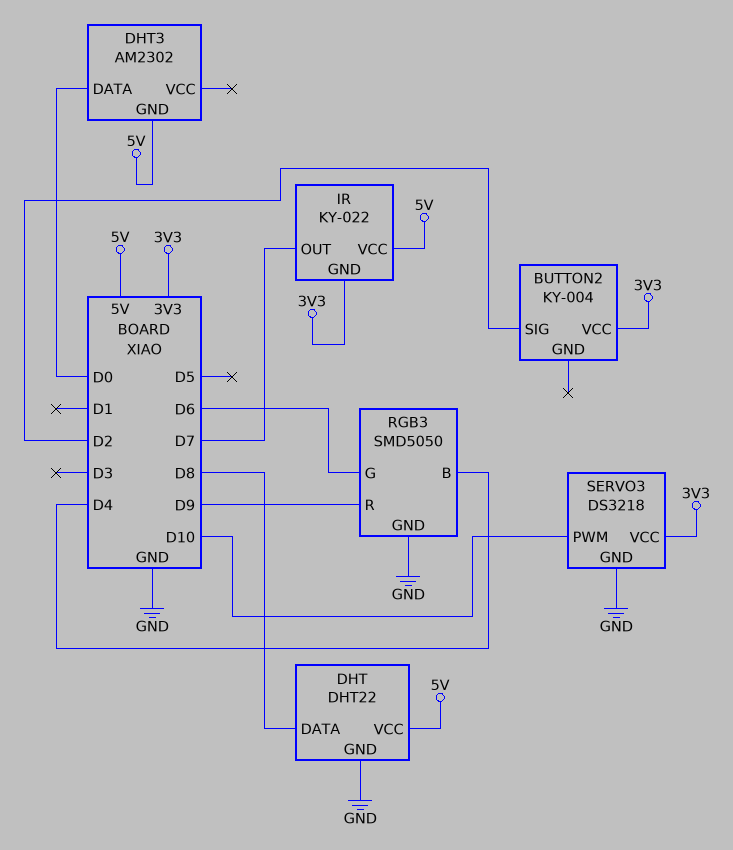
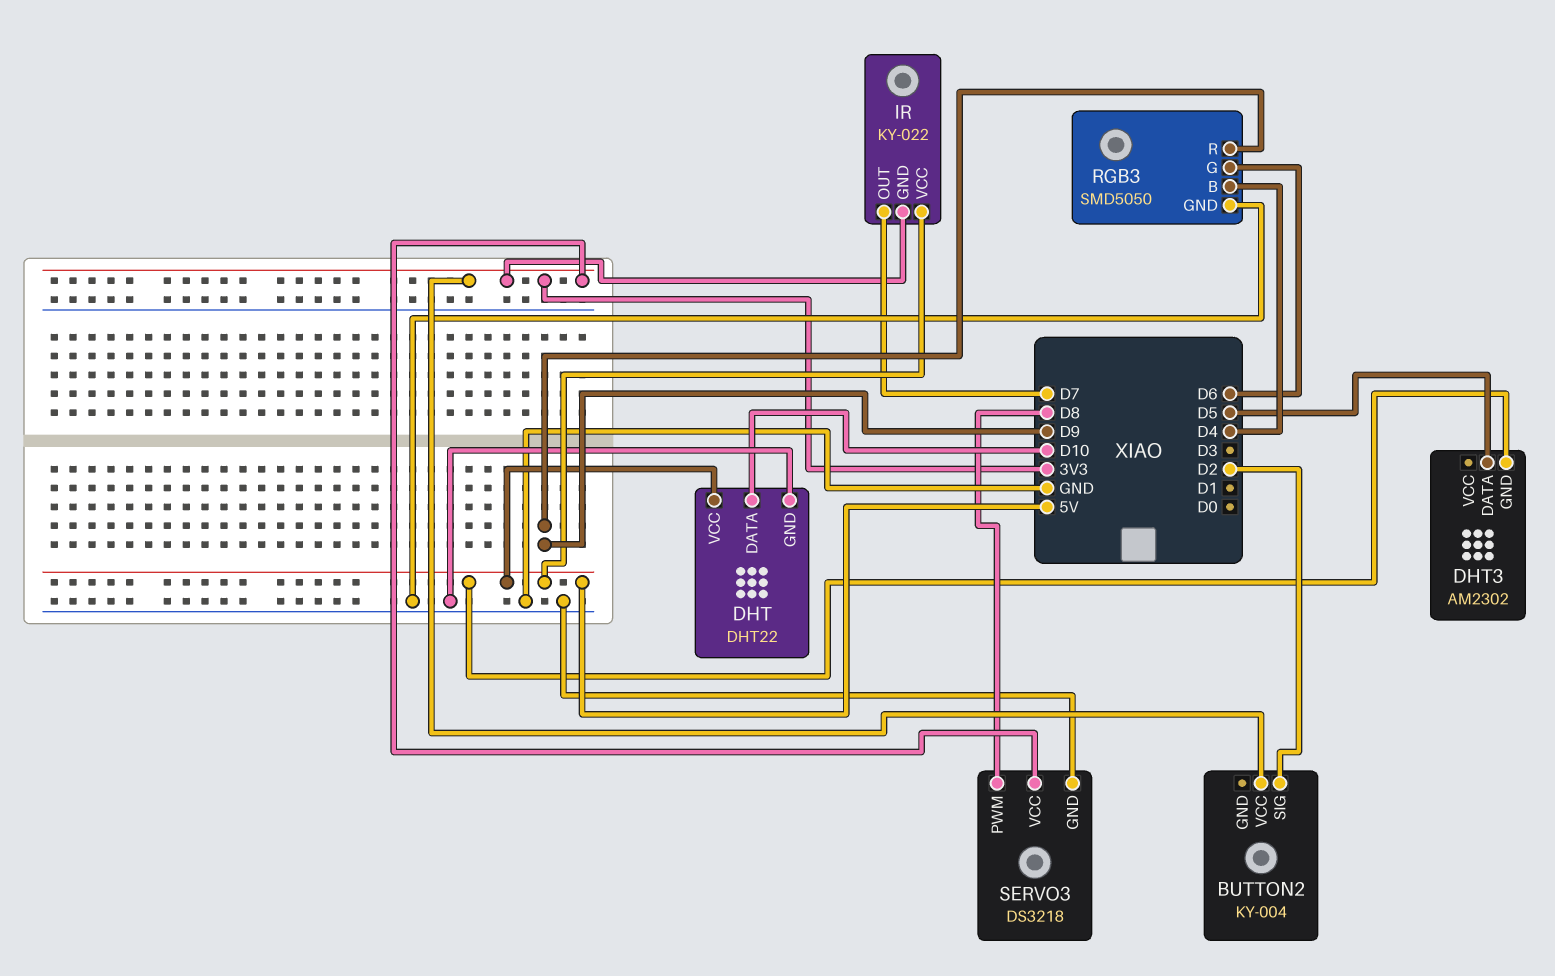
DHT pin DATA: D8 -> D10
DHT3 pin DATA: D0 -> D5
SERVO3 pin PWM: D10 -> D8

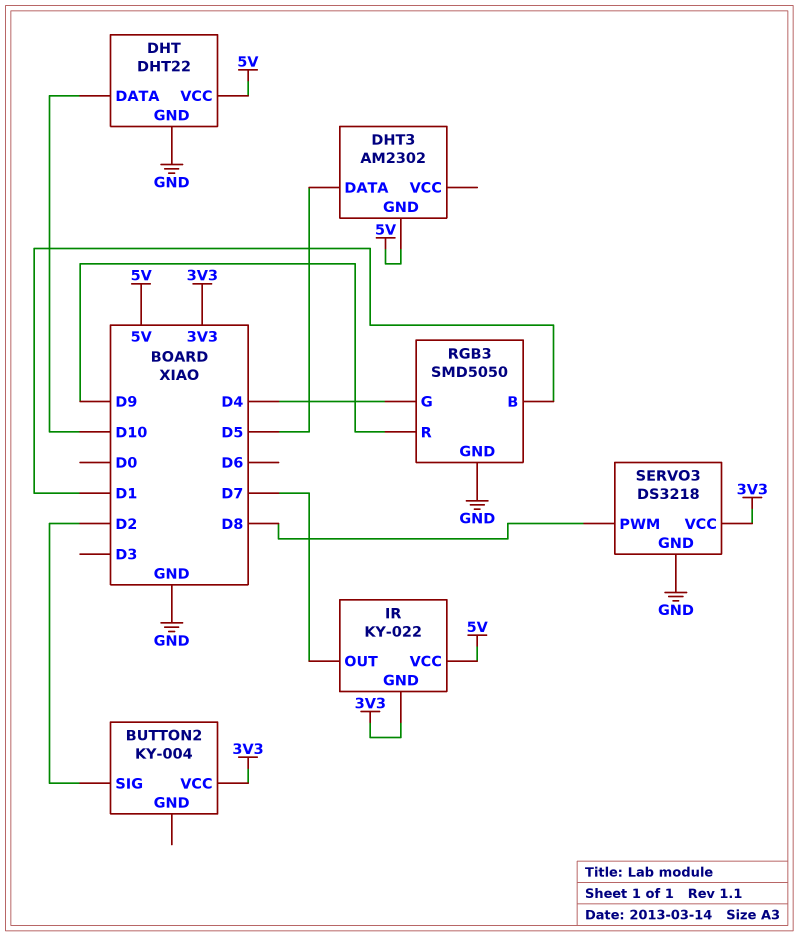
RGB3 pin B: D4 -> D1
RGB3 pin G: D6 -> D4

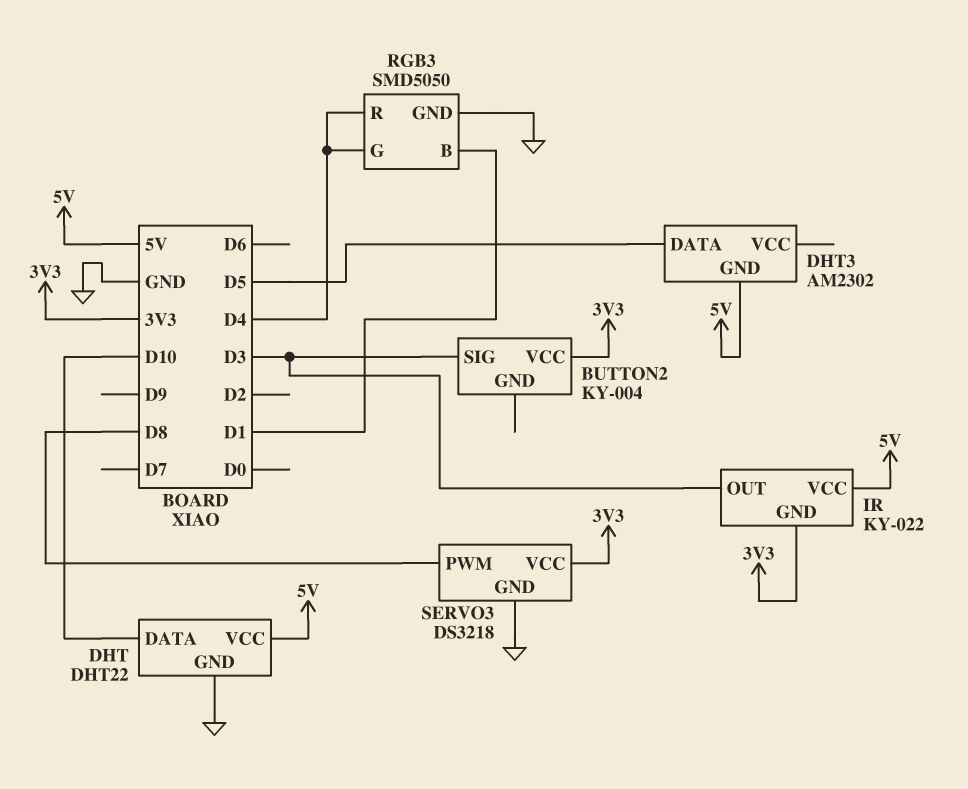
BUTTON2 pin SIG: D2 -> D3
IR pin OUT: D7 -> D3
RGB3 pin R: D9 -> D4

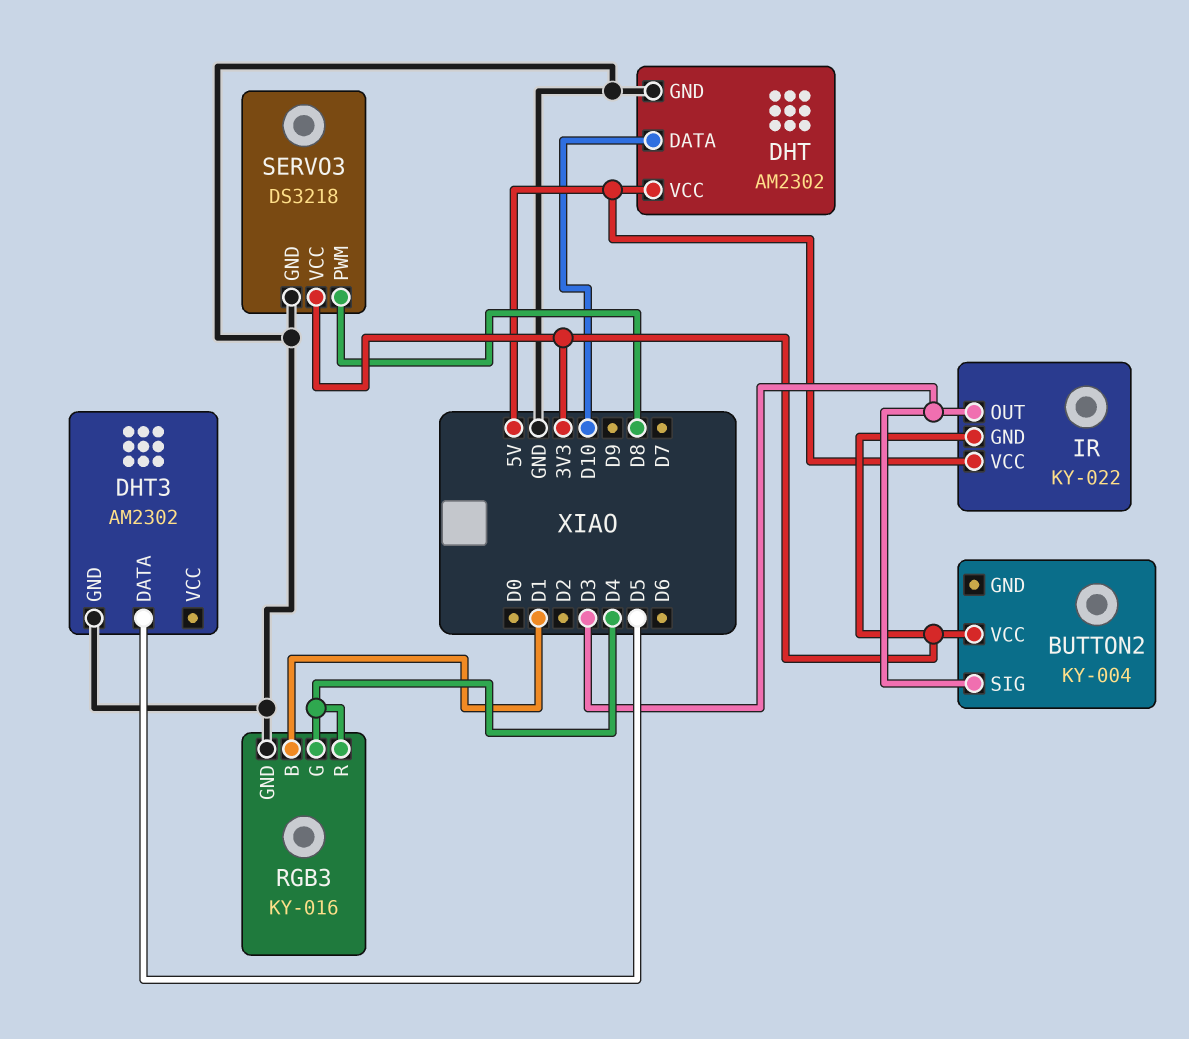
DHT: DHT22 -> AM2302
DHT3 pin GND: 5V -> GND
RGB3: SMD5050 -> KY-016

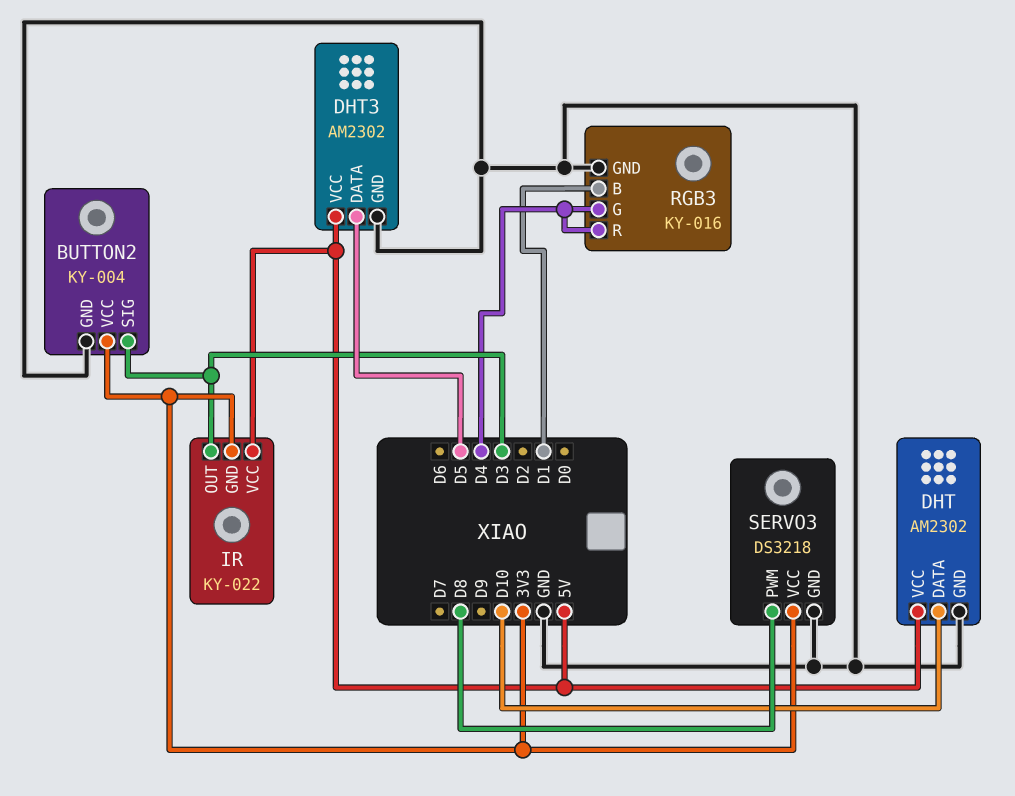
BUTTON2 pin GND: none -> GND
DHT3 pin VCC: none -> 5V

